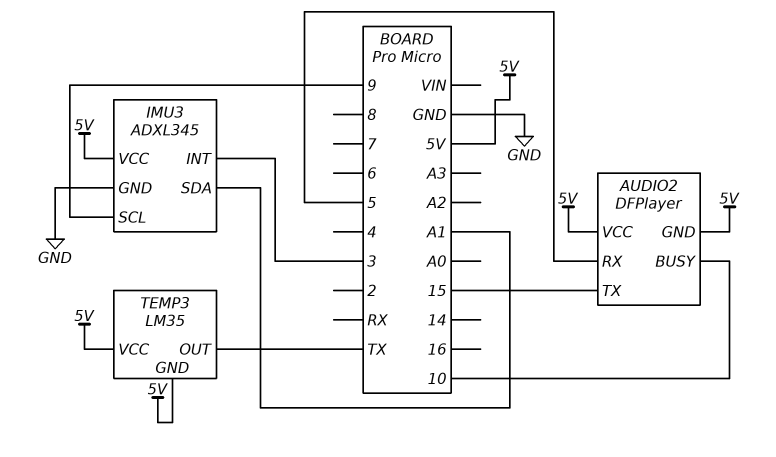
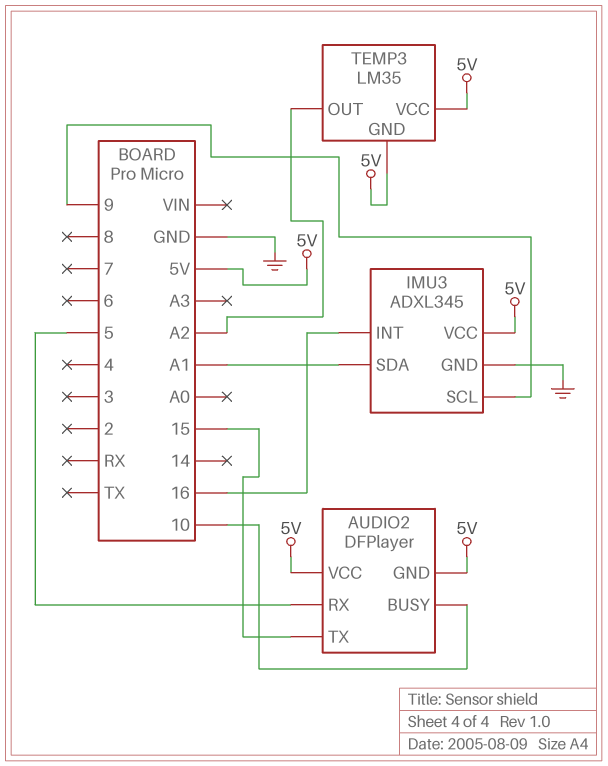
IMU3 pin INT: 3 -> 16
TEMP3 pin OUT: TX -> A2

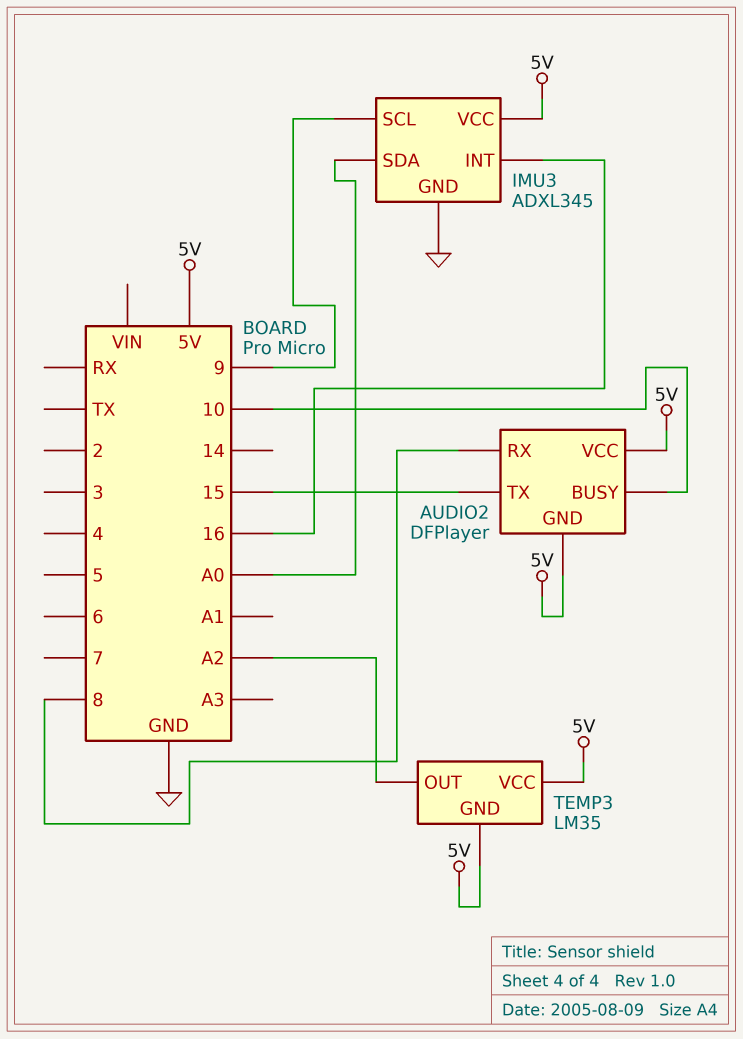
AUDIO2 pin RX: 5 -> 8
IMU3 pin SDA: A1 -> A0

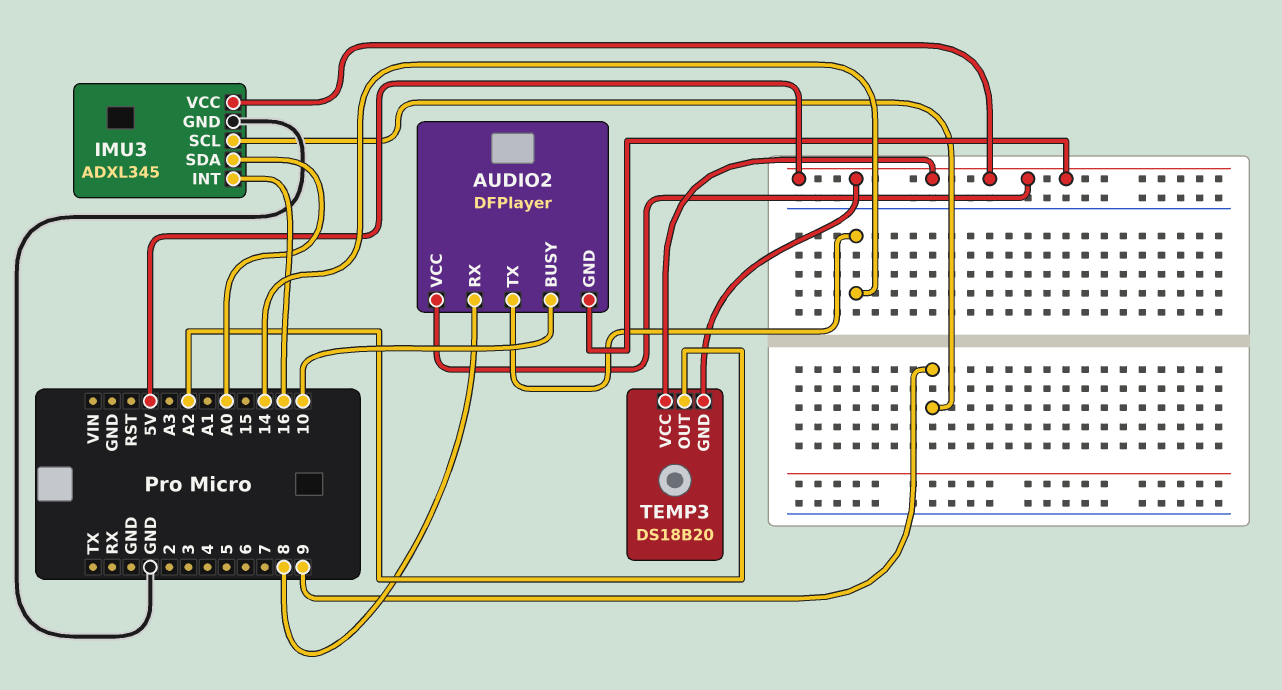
AUDIO2 pin TX: 15 -> 14
TEMP3: LM35 -> DS18B20

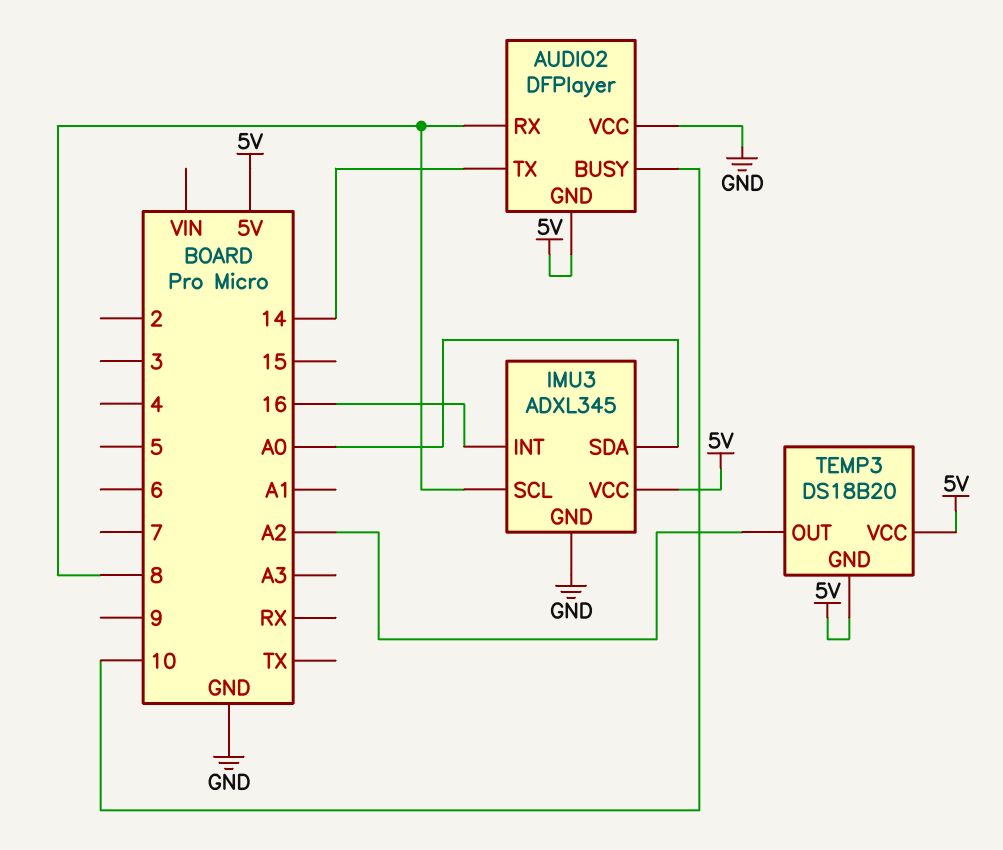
AUDIO2 pin VCC: 5V -> GND
IMU3 pin SCL: 9 -> 8

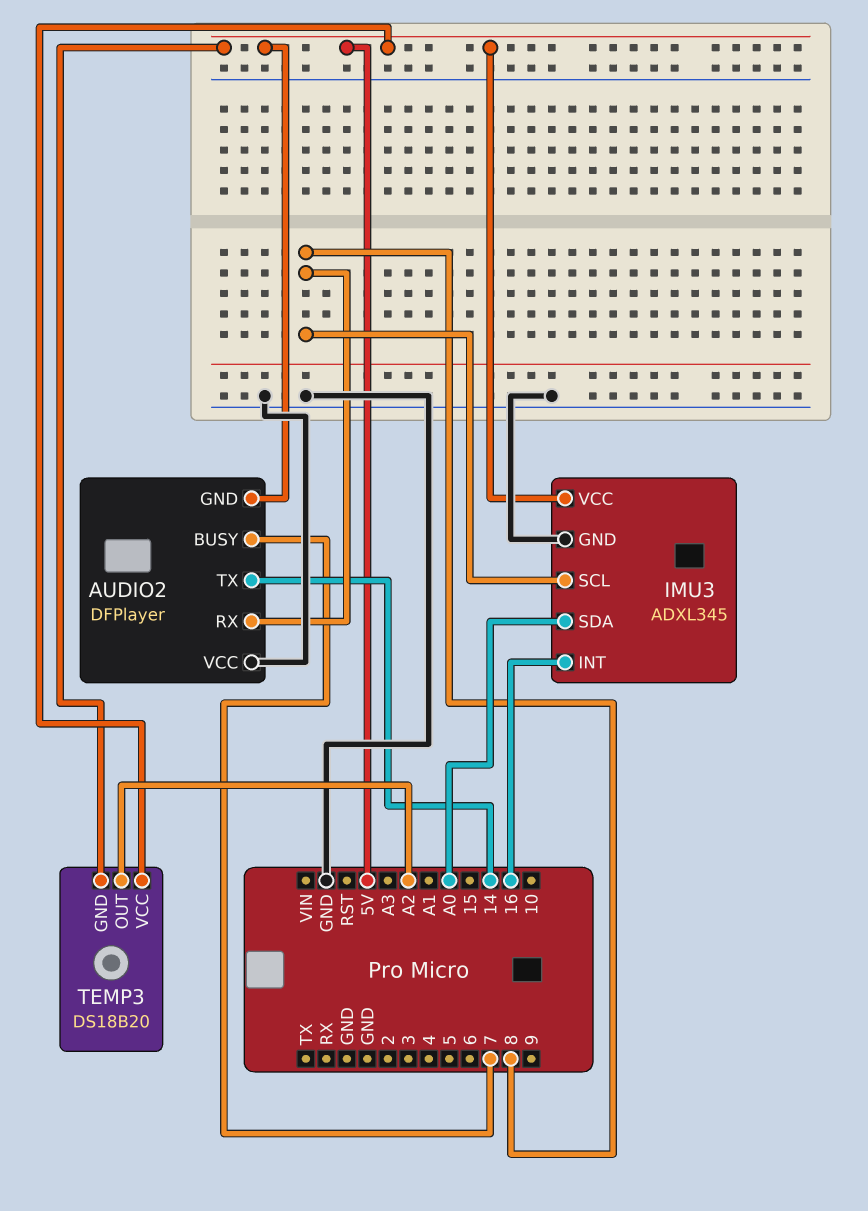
AUDIO2 pin BUSY: 10 -> 7

